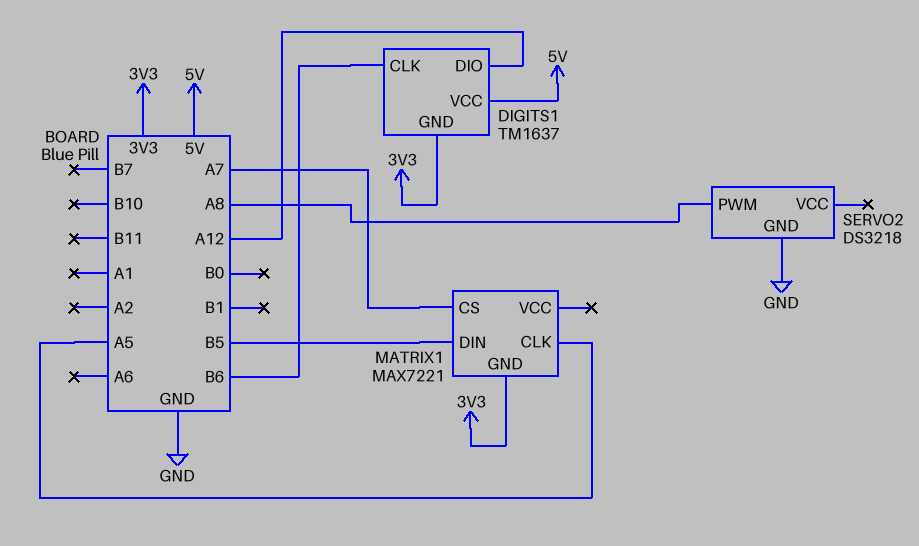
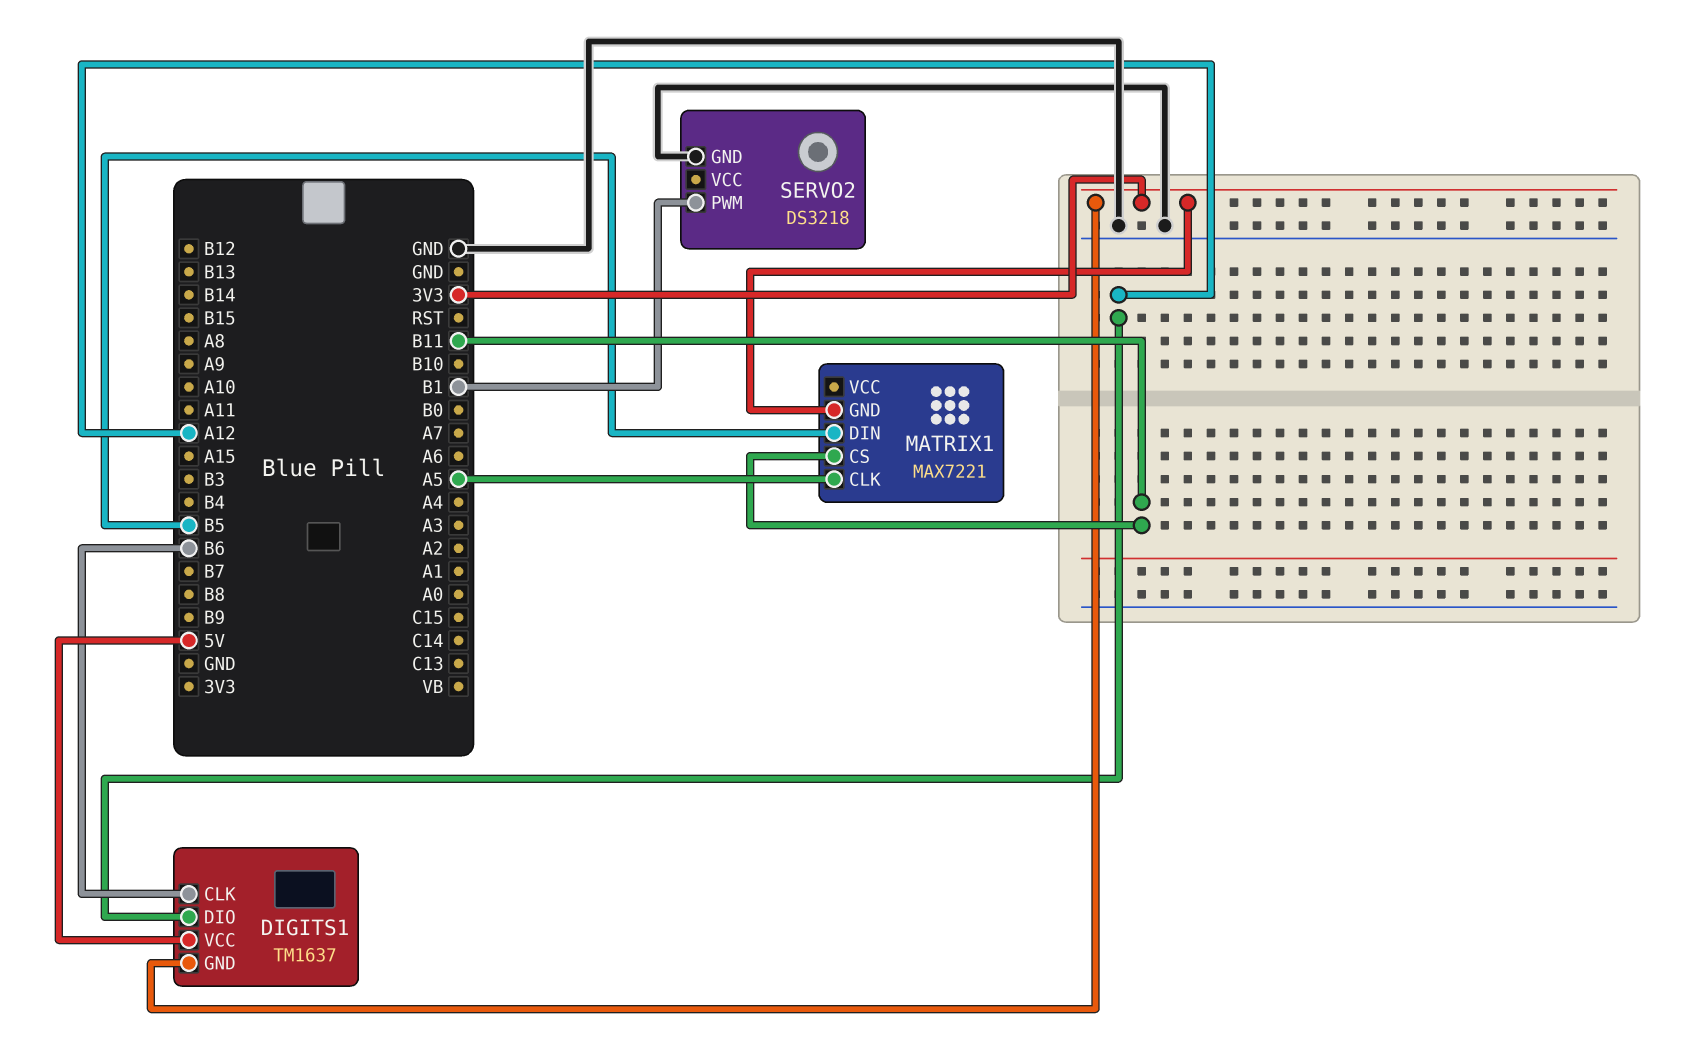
MATRIX1 pin CS: A7 -> B11
SERVO2 pin PWM: A8 -> B1

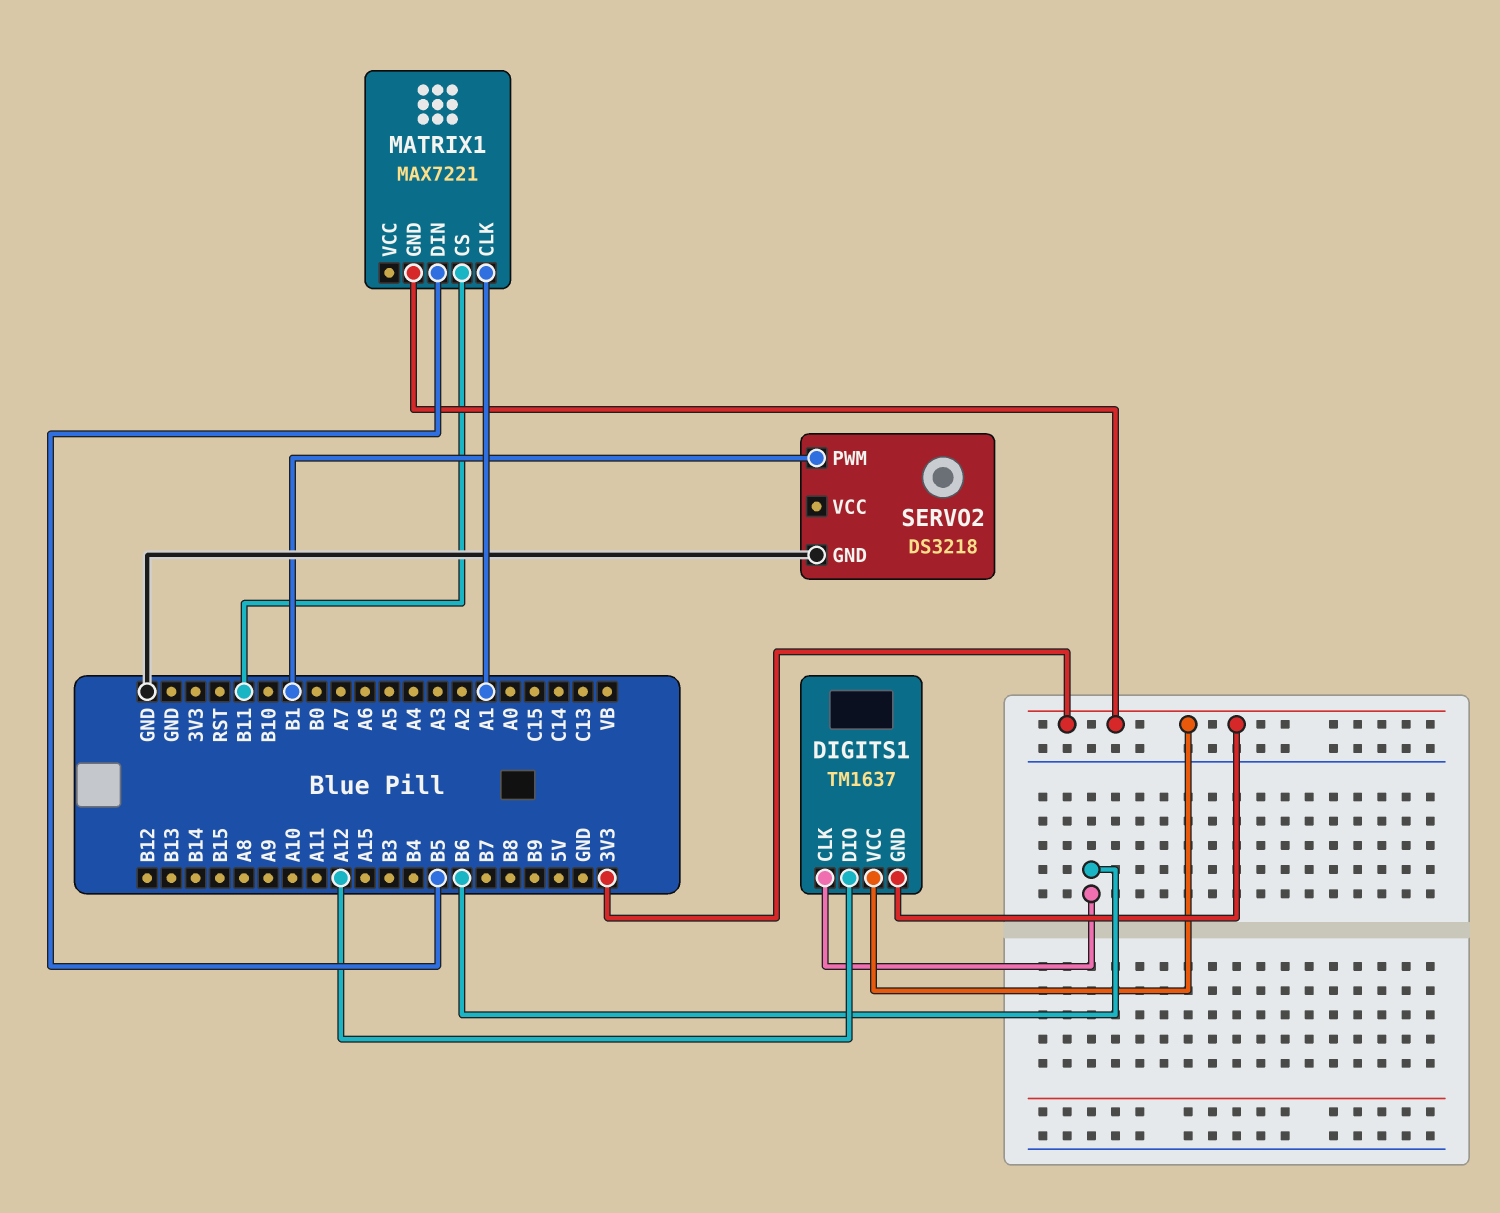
DIGITS1 pin VCC: 5V -> 3V3
MATRIX1 pin CLK: A5 -> A1

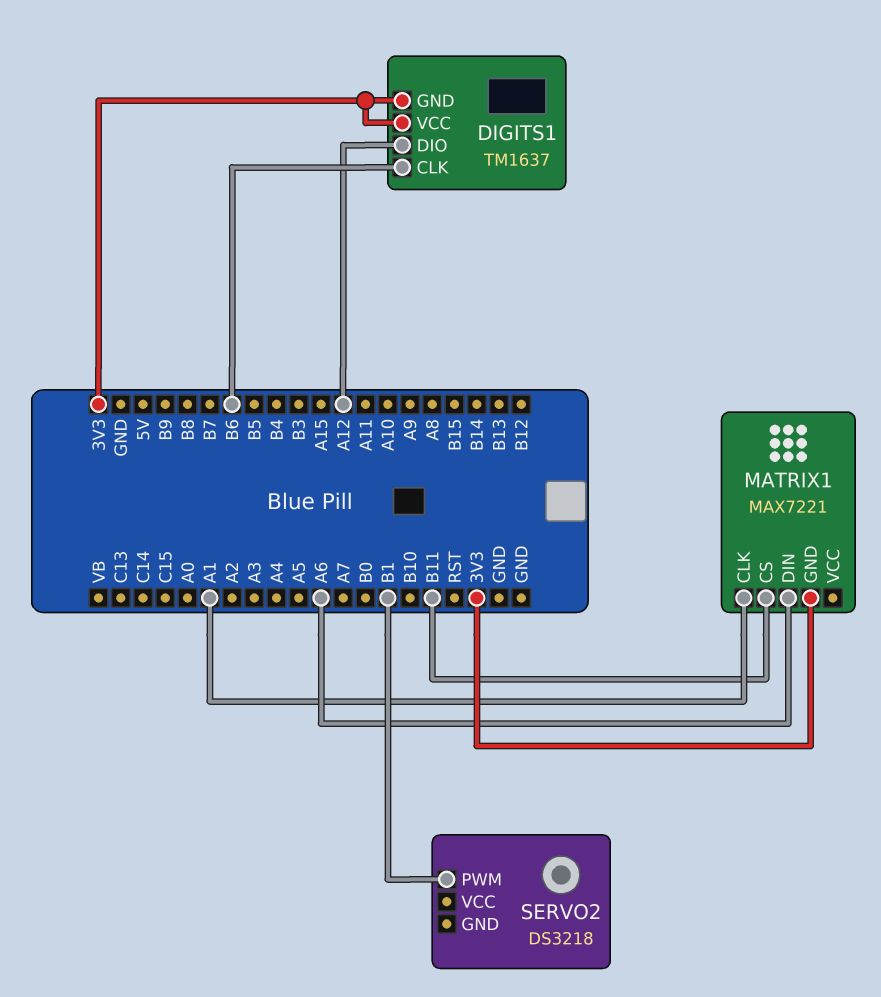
MATRIX1 pin DIN: B5 -> A6
SERVO2 pin GND: GND -> none

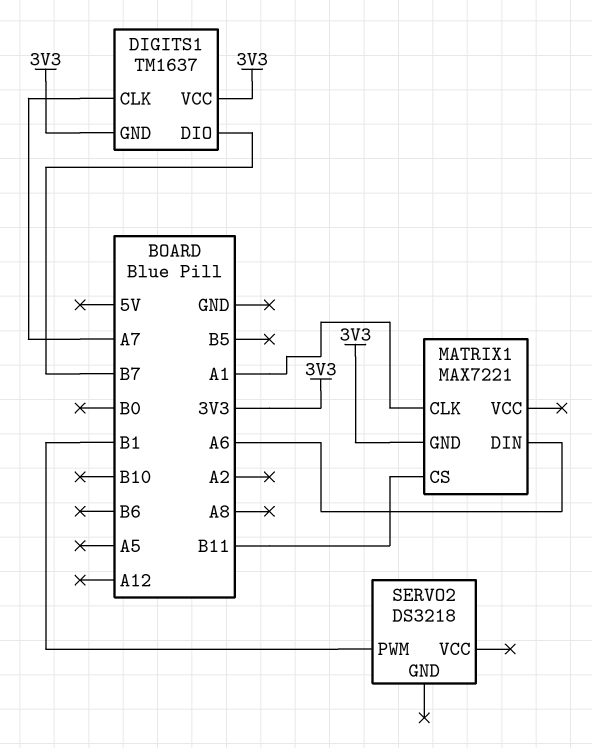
DIGITS1 pin CLK: B6 -> A7
DIGITS1 pin DIO: A12 -> B7

